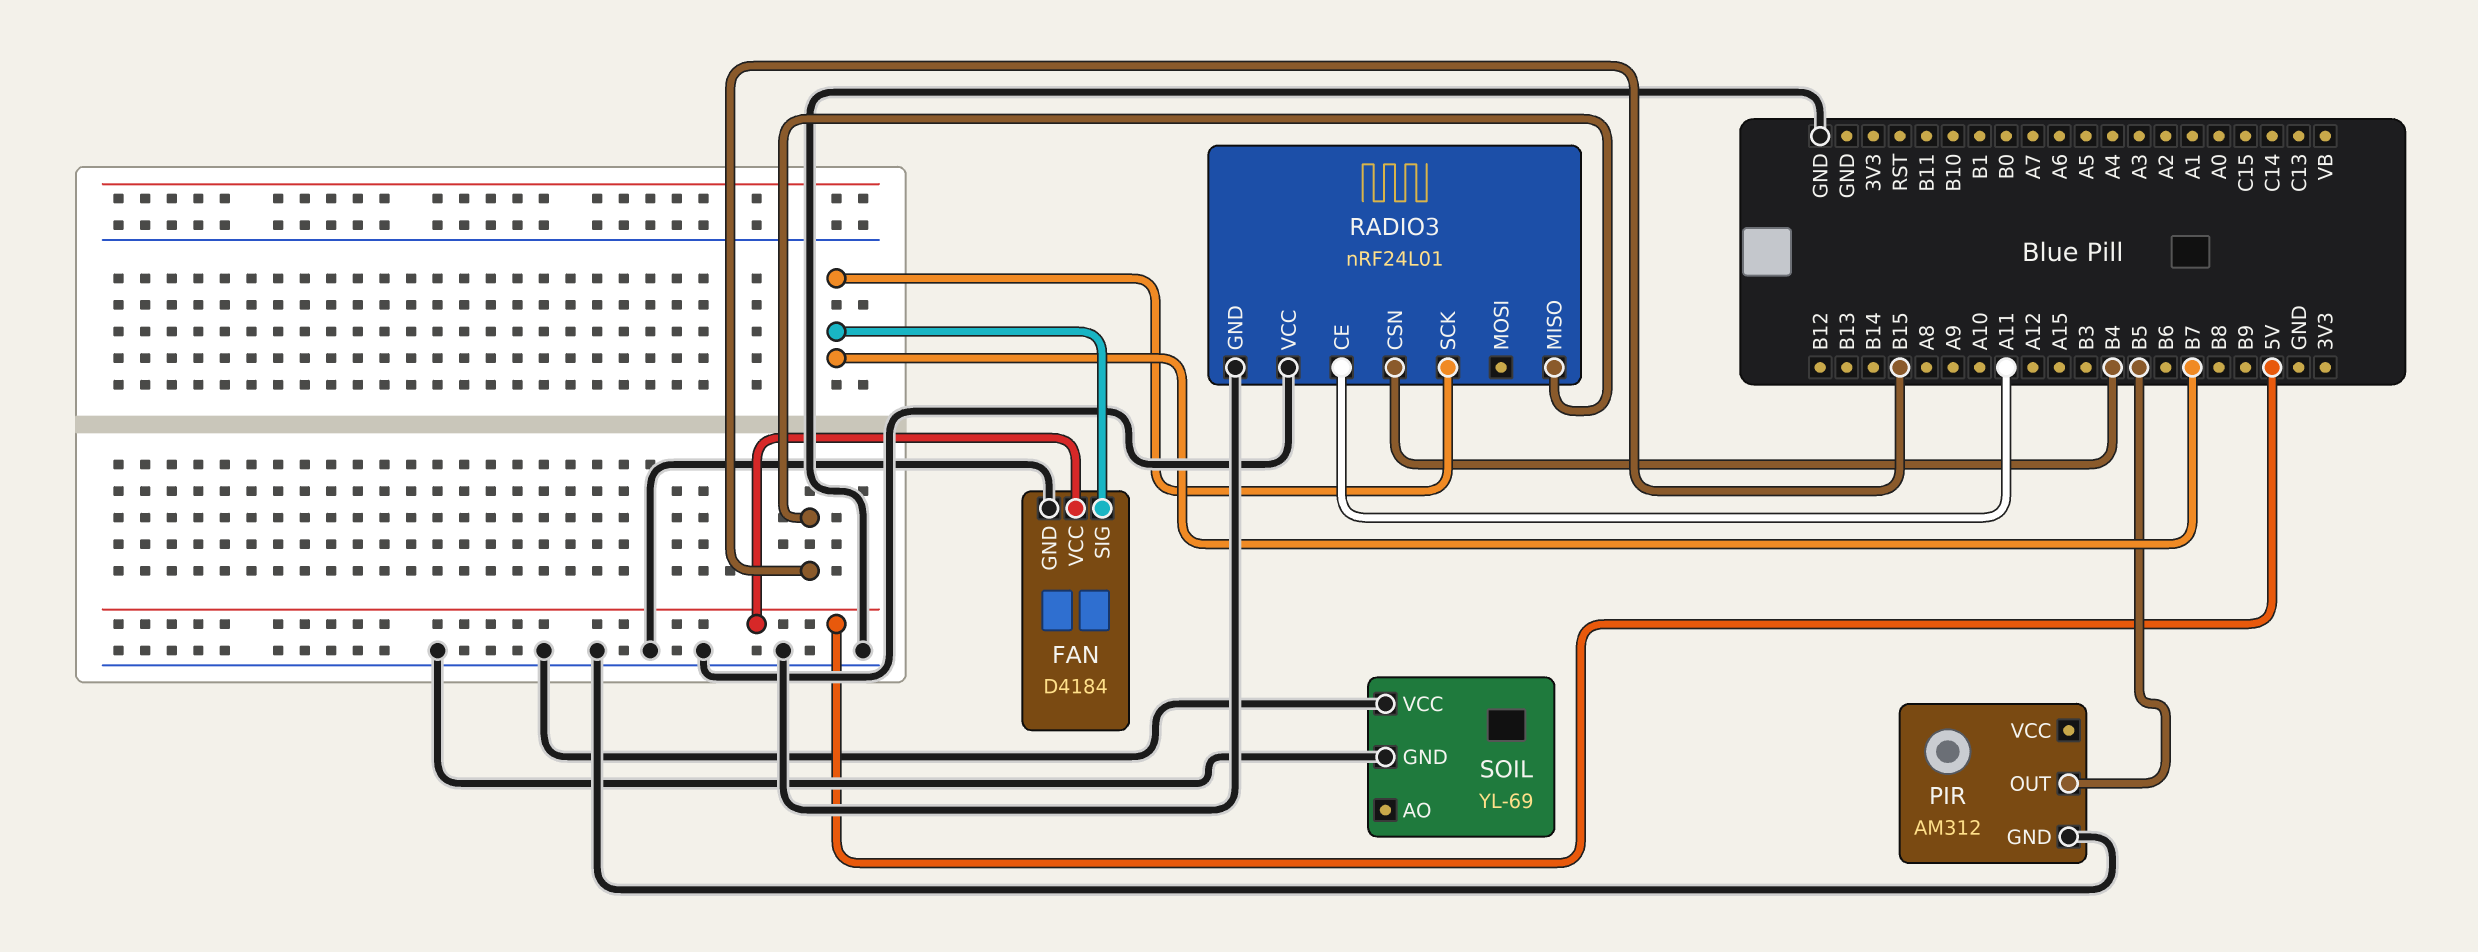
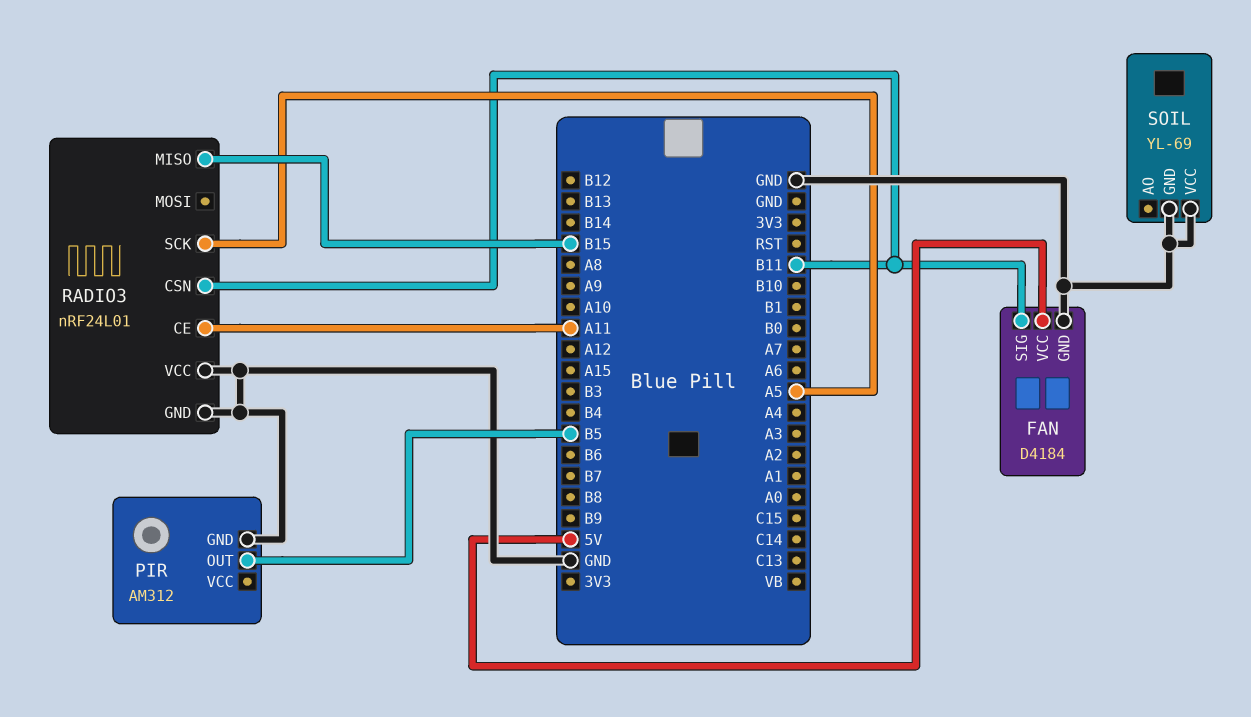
FAN pin SIG: B7 -> B11
RADIO3 pin CSN: B4 -> B11
RADIO3 pin SCK: B7 -> A5

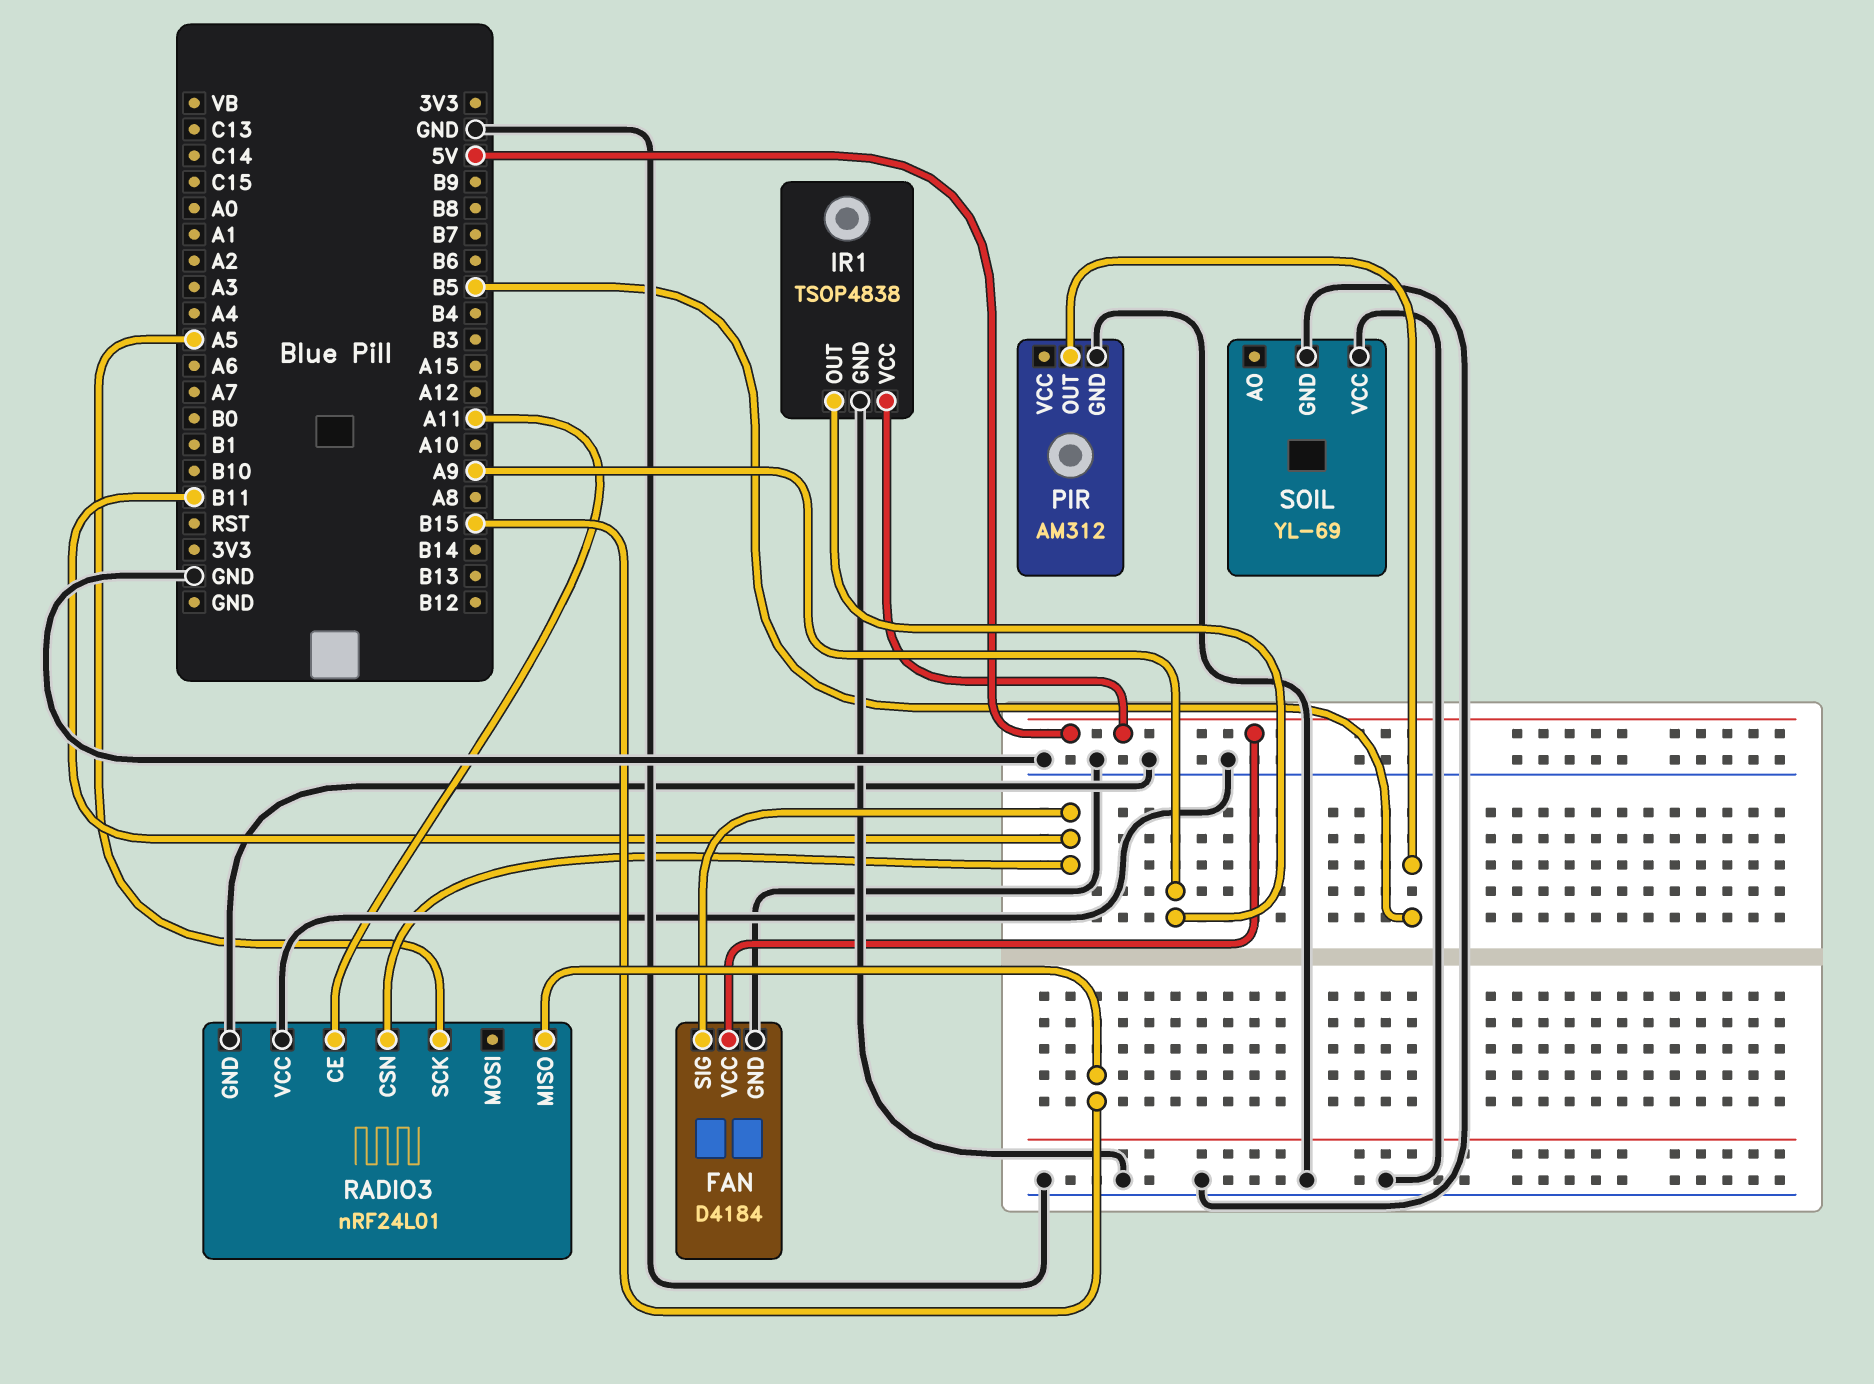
IR1: none -> TSOP4838
IR1 pin GND: none -> GND
IR1 pin OUT: none -> A9
IR1 pin VCC: none -> 5V

